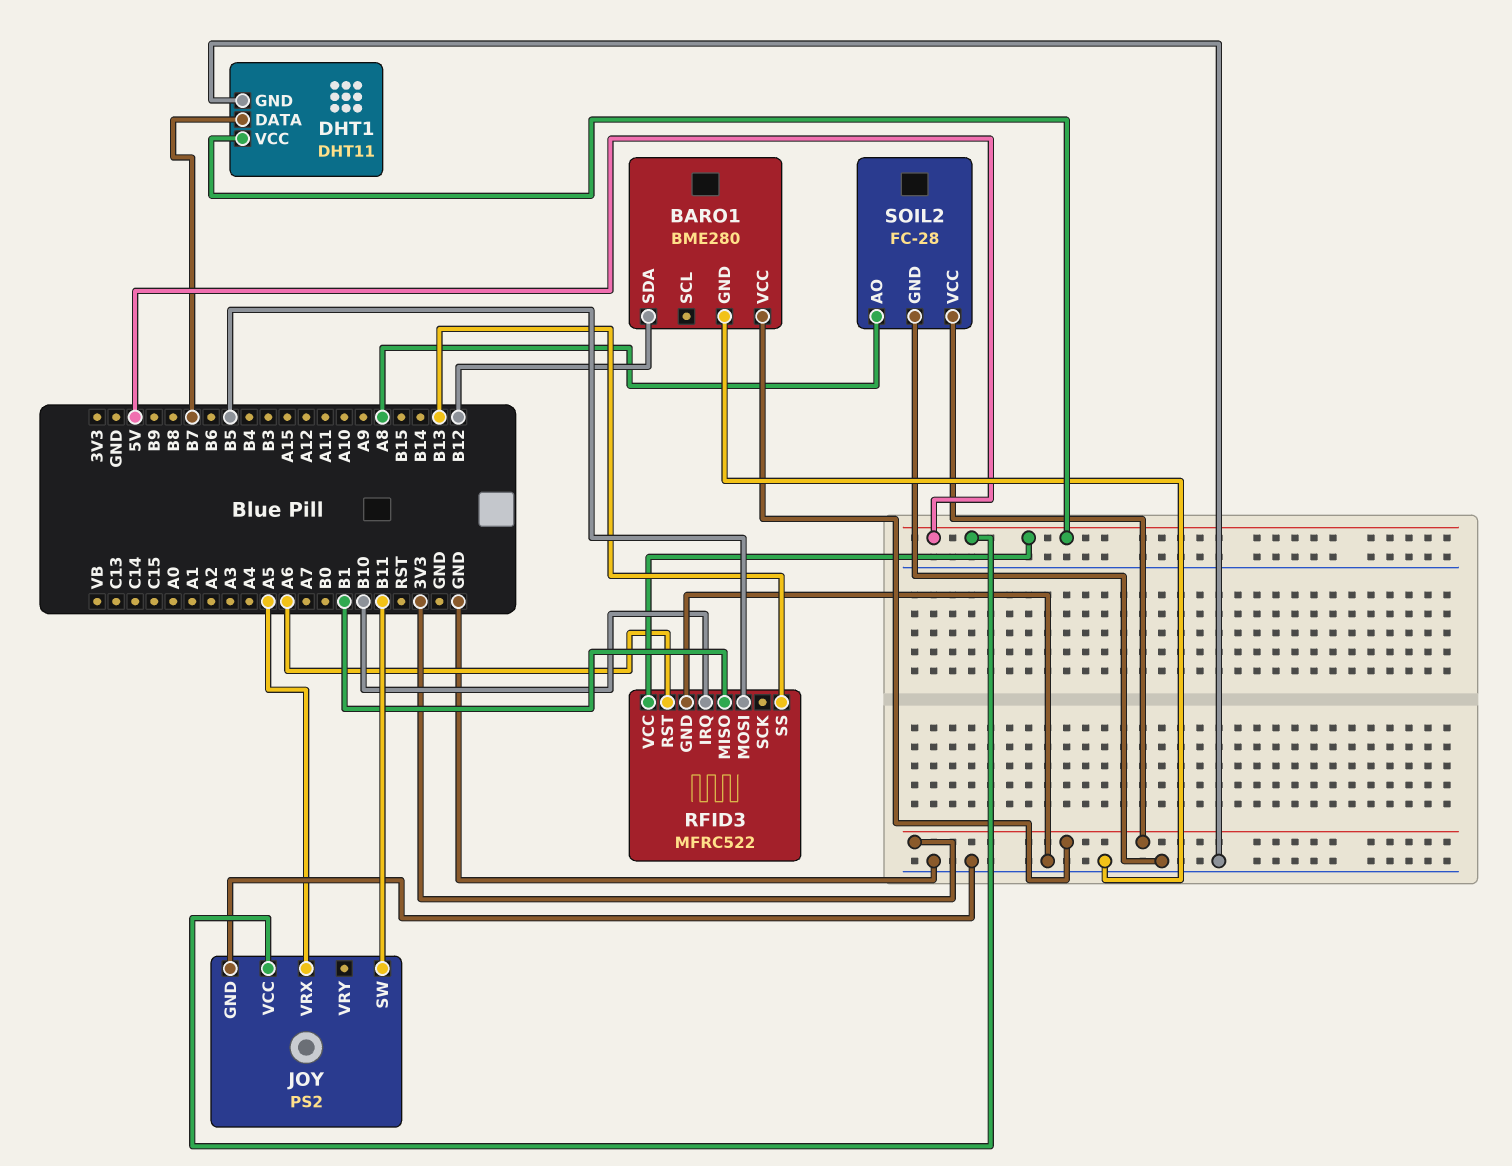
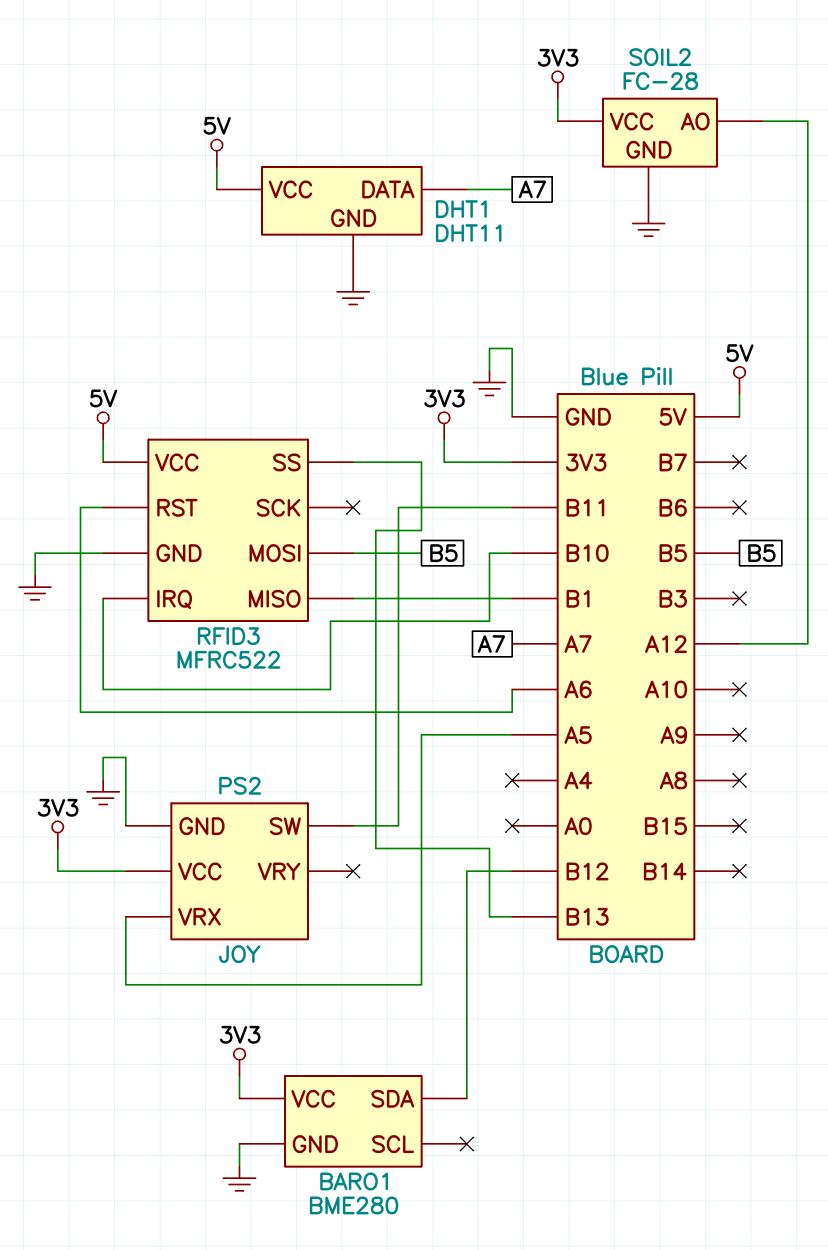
DHT1 pin DATA: B7 -> A7
JOY pin VCC: 5V -> 3V3
SOIL2 pin AO: A8 -> A12

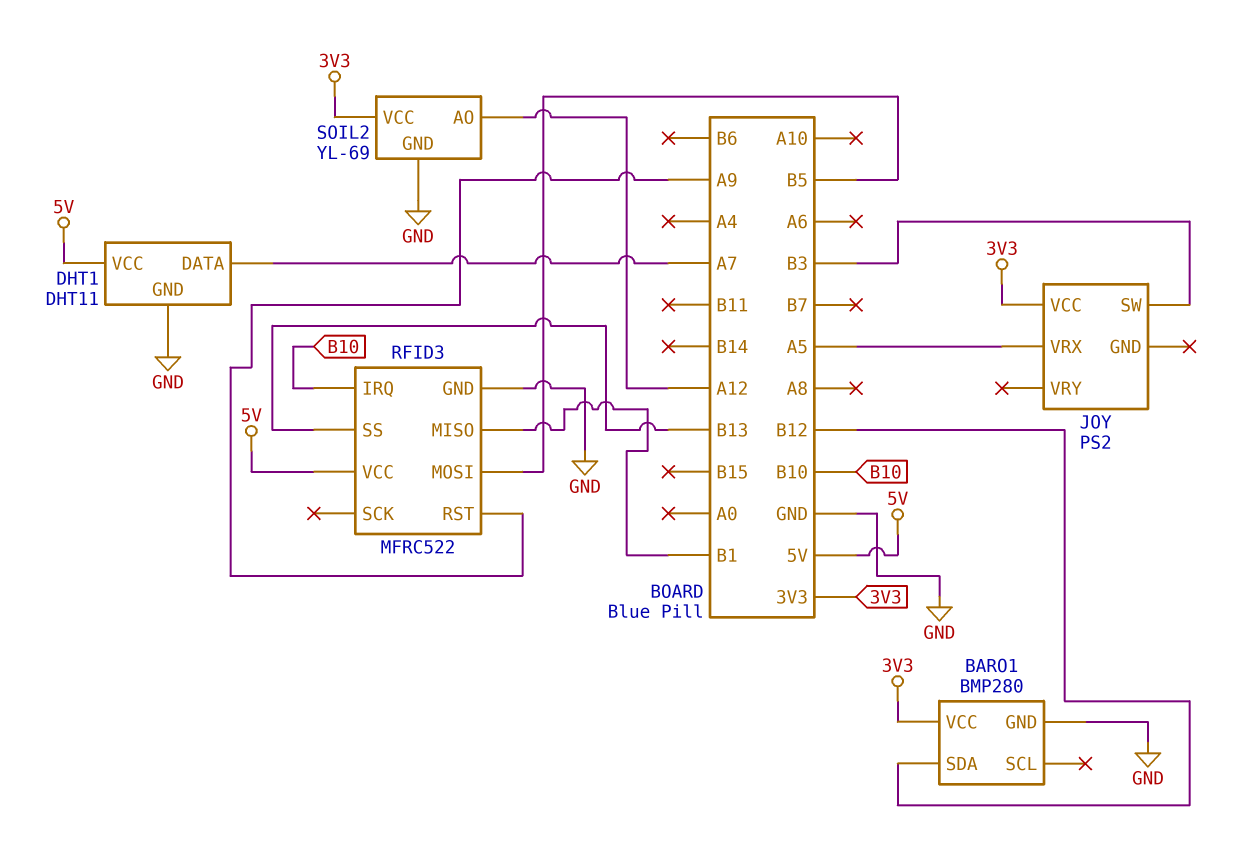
BARO1: BME280 -> BMP280
JOY pin GND: GND -> none
JOY pin SW: B11 -> B3
RFID3 pin RST: A6 -> A9
SOIL2: FC-28 -> YL-69

